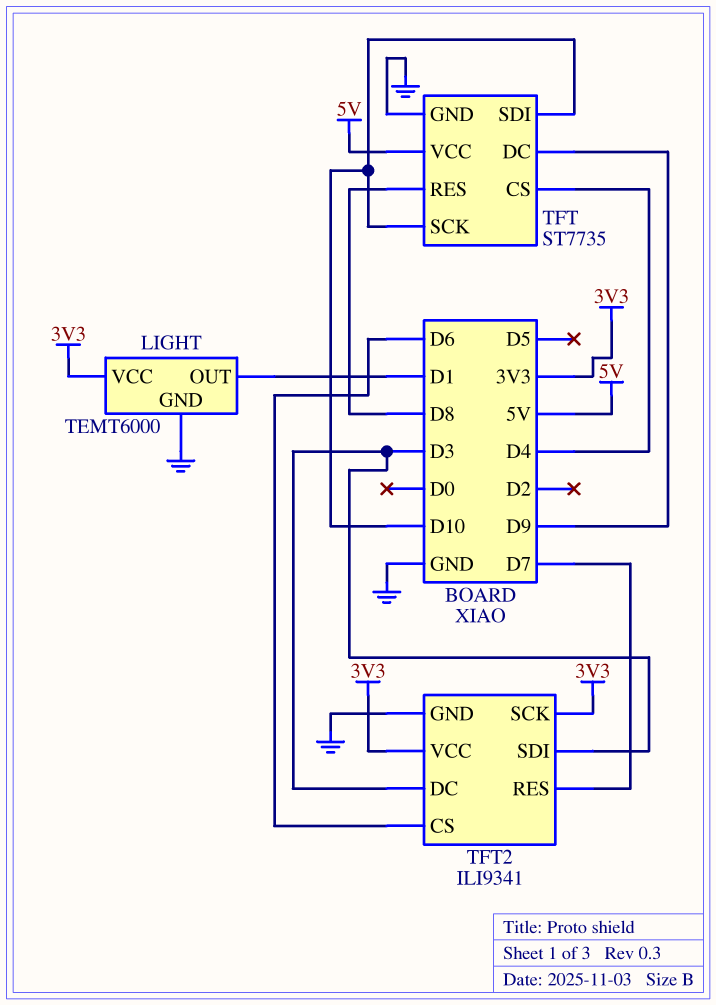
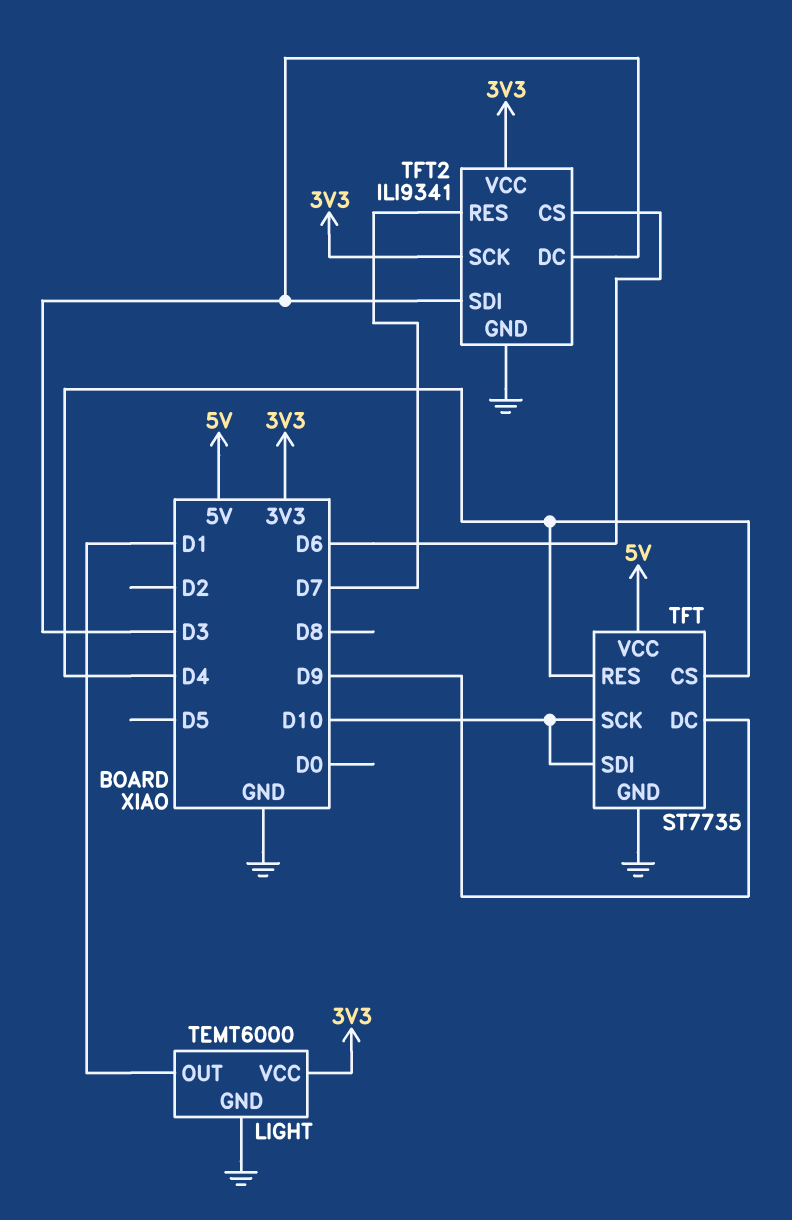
TFT pin RES: D8 -> D4

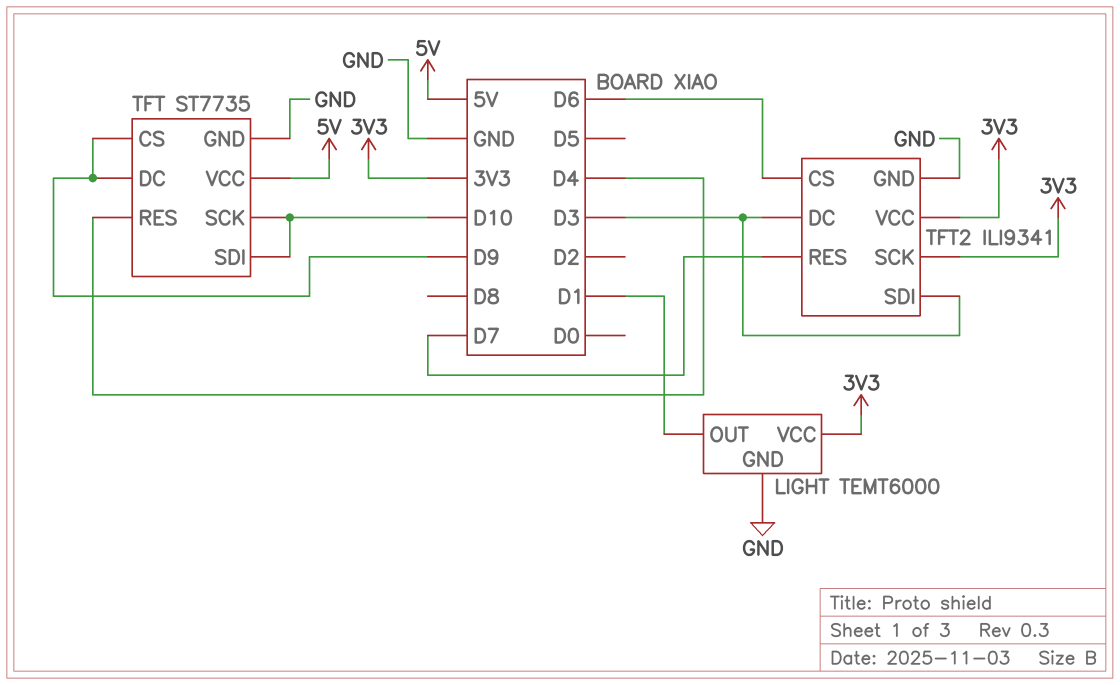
TFT pin CS: D4 -> D9

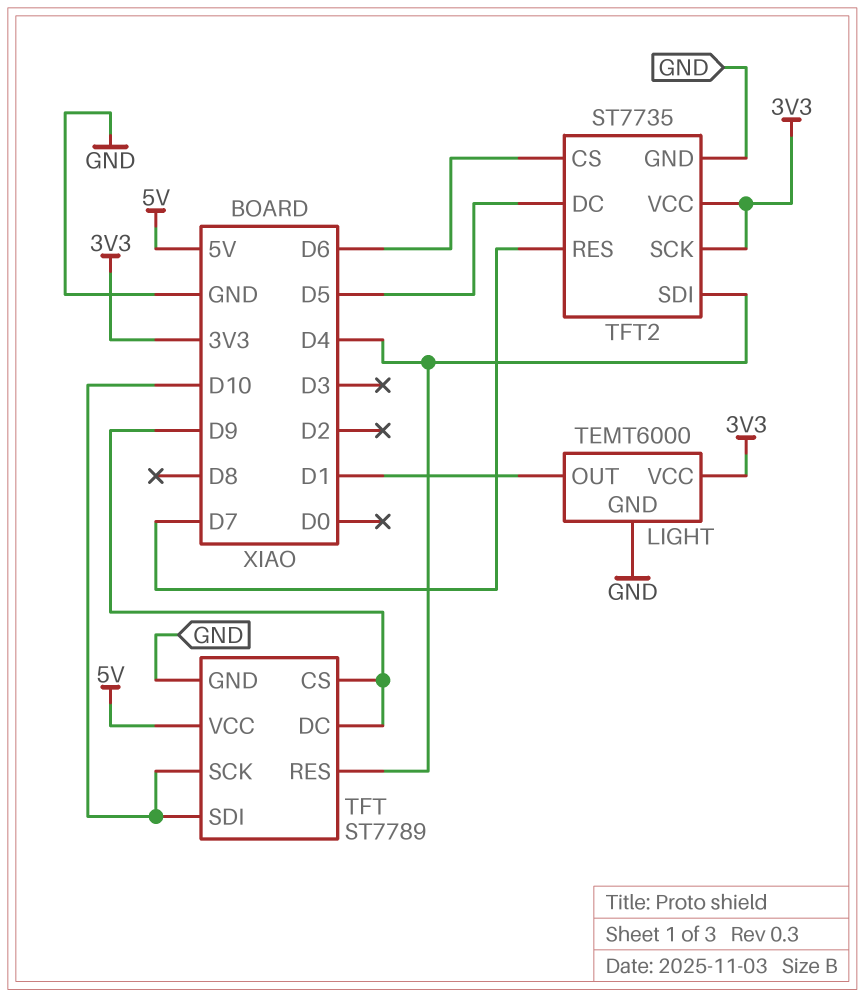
TFT: ST7735 -> ST7789
TFT2: ILI9341 -> ST7735
TFT2 pin DC: D3 -> D5
TFT2 pin SDI: D3 -> D4

